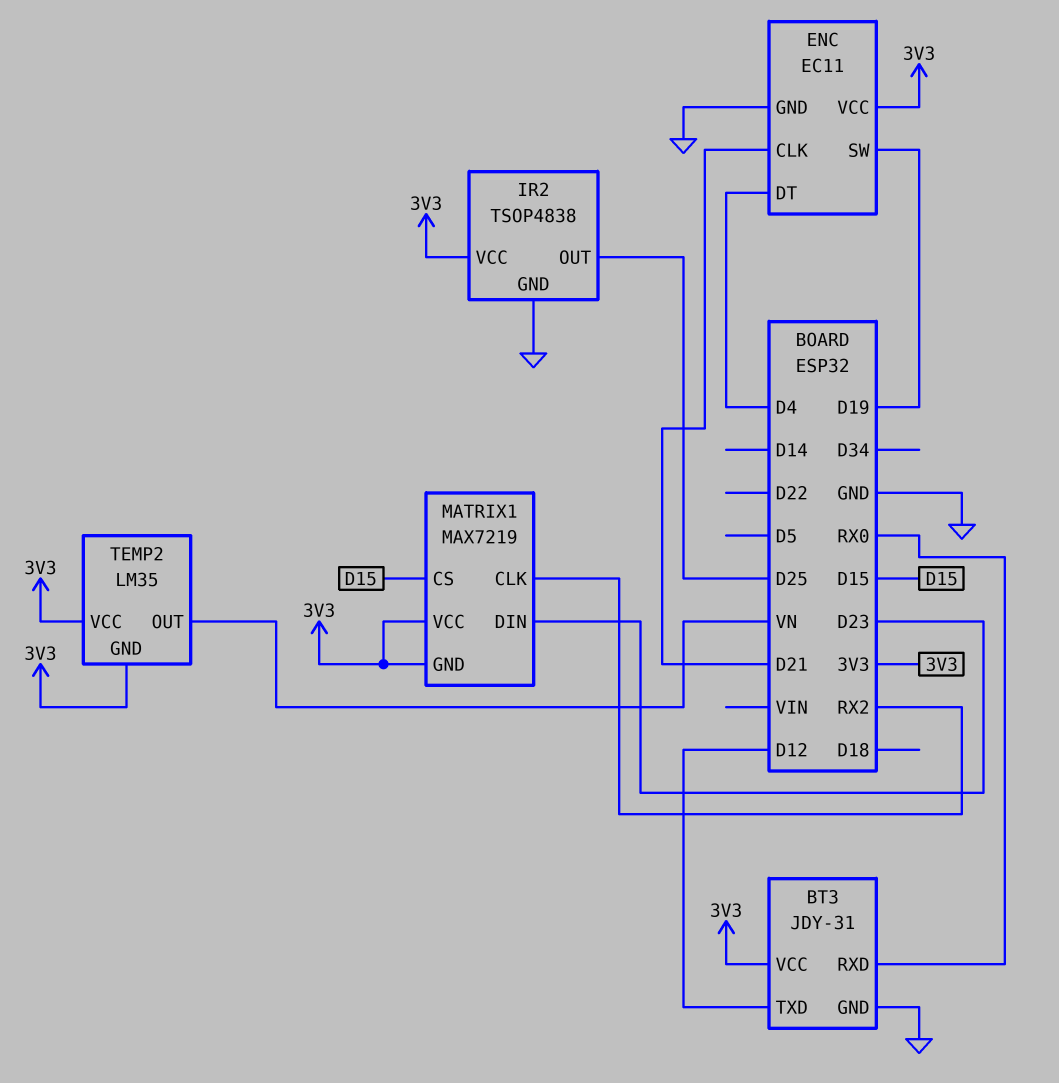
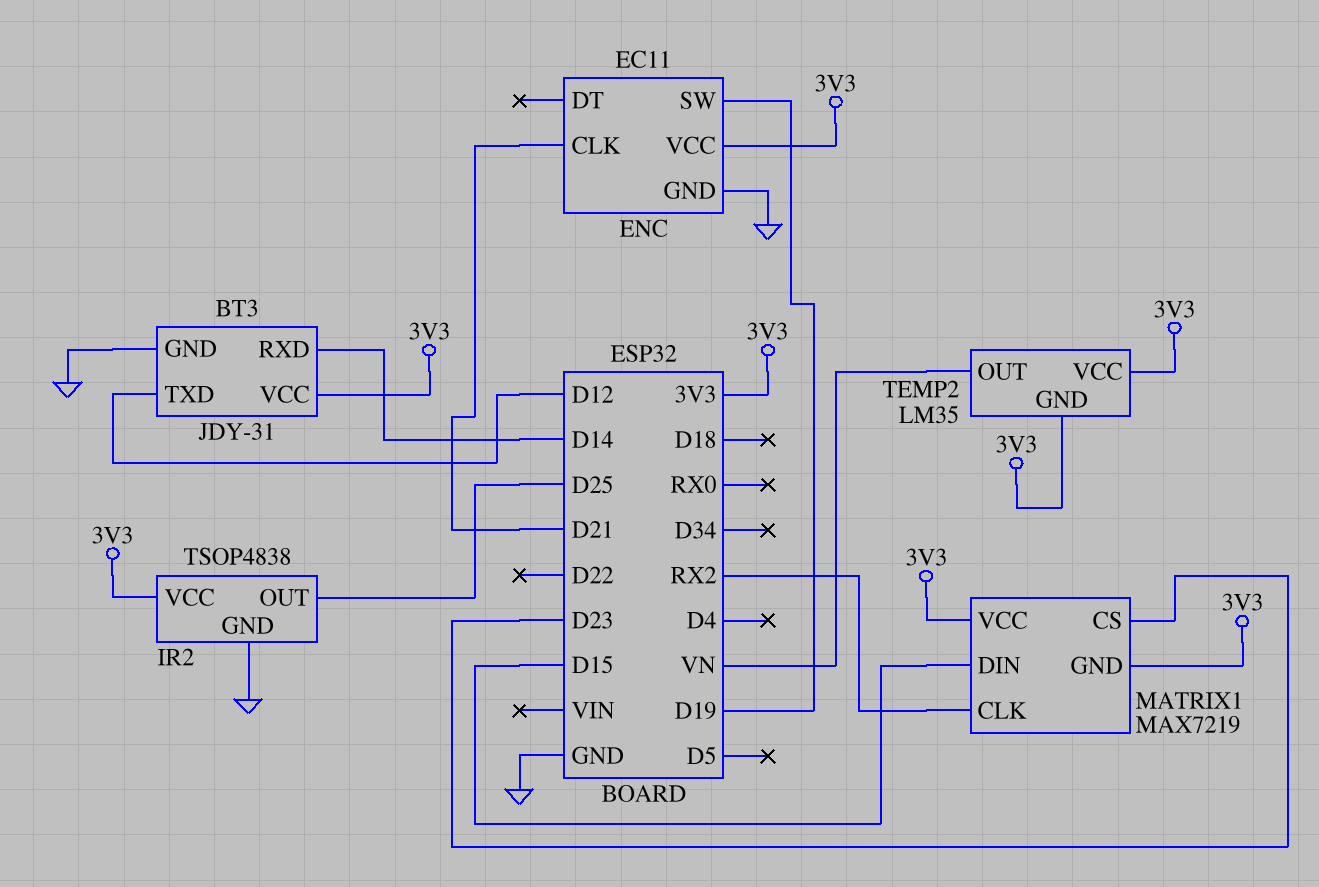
BT3 pin RXD: RX0 -> D14
ENC pin DT: D4 -> none
MATRIX1 pin CS: D15 -> D23
MATRIX1 pin DIN: D23 -> D15

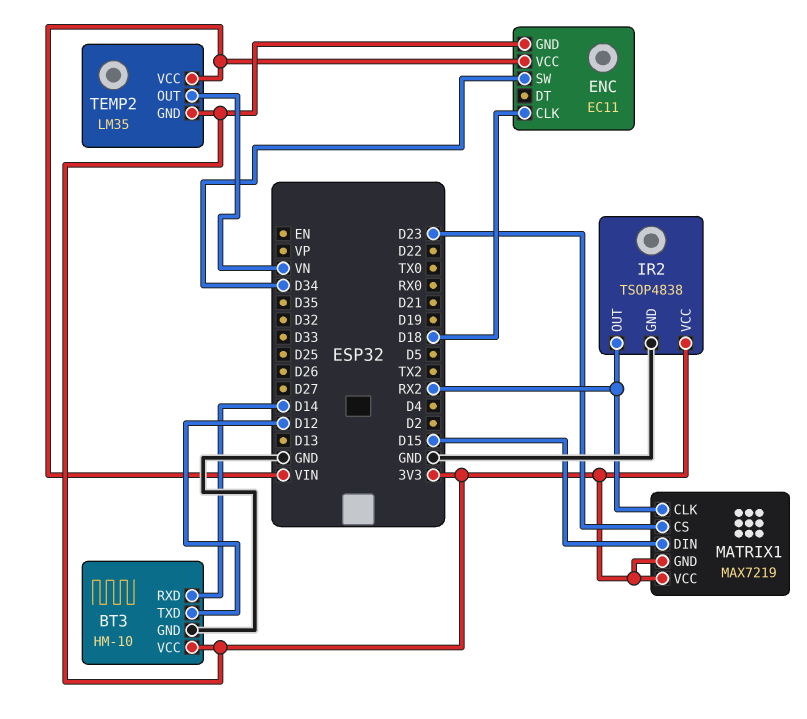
BT3: JDY-31 -> HM-10
ENC pin CLK: D21 -> D18
ENC pin GND: GND -> 3V3
ENC pin SW: D19 -> D34
ENC pin VCC: 3V3 -> VIN
IR2 pin OUT: D25 -> RX2
TEMP2 pin VCC: 3V3 -> VIN

